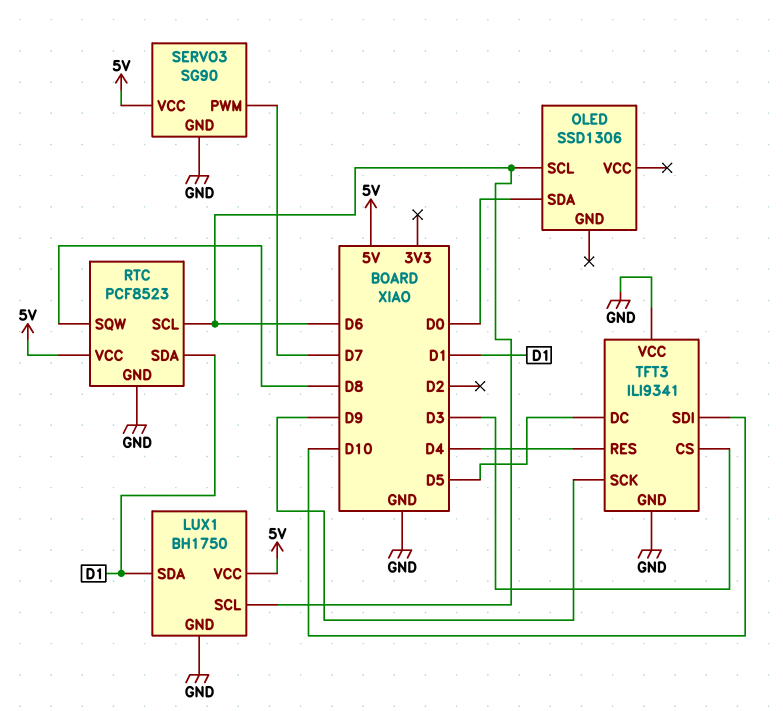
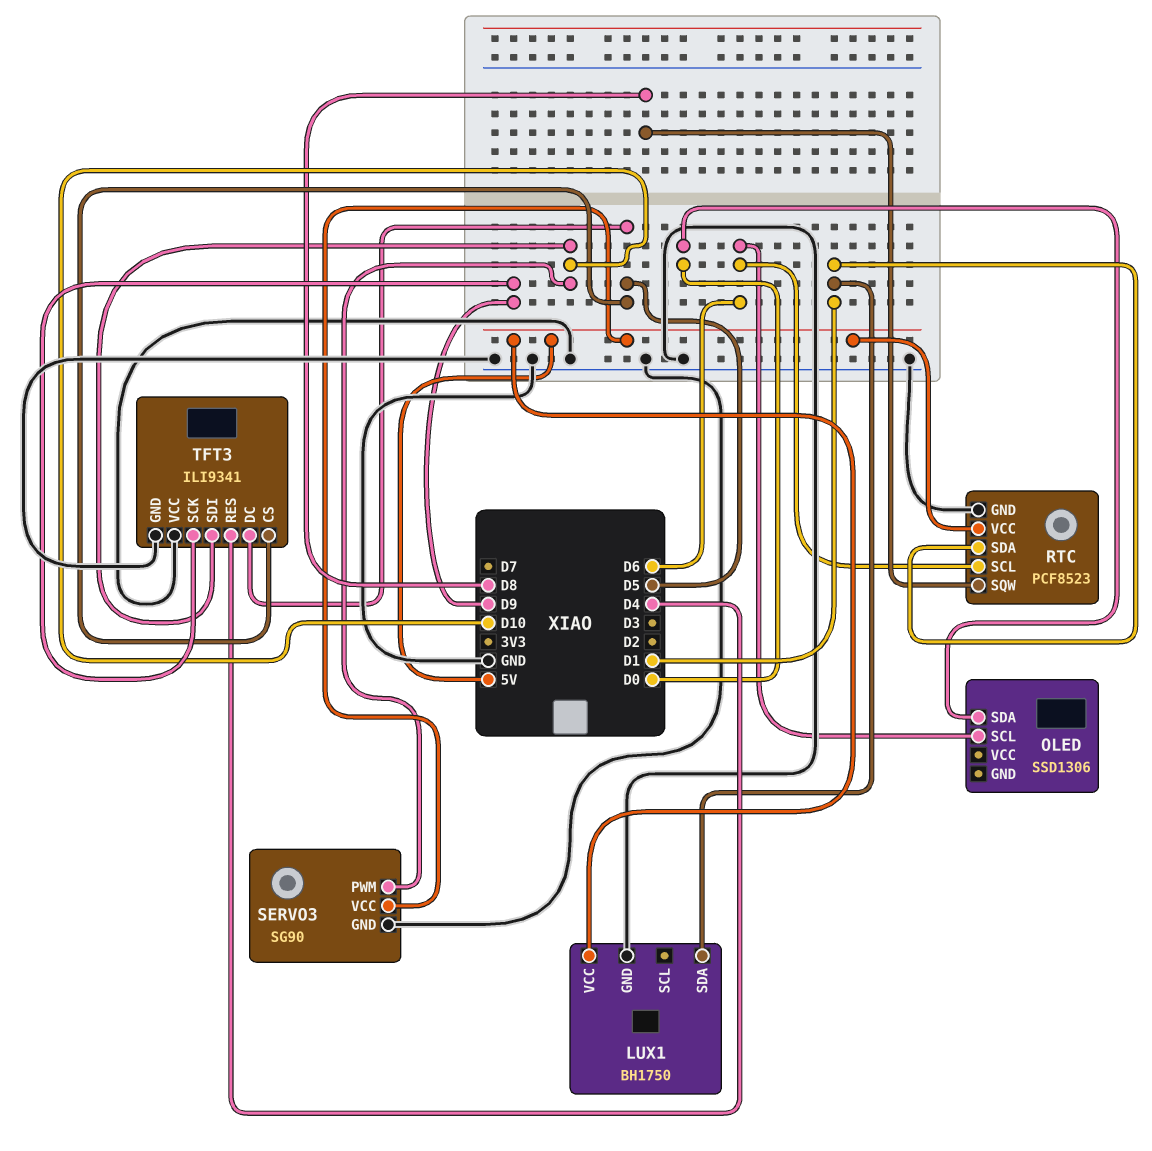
LUX1 pin SCL: D6 -> none
SERVO3 pin PWM: D7 -> D10
TFT3 pin CS: D3 -> D5

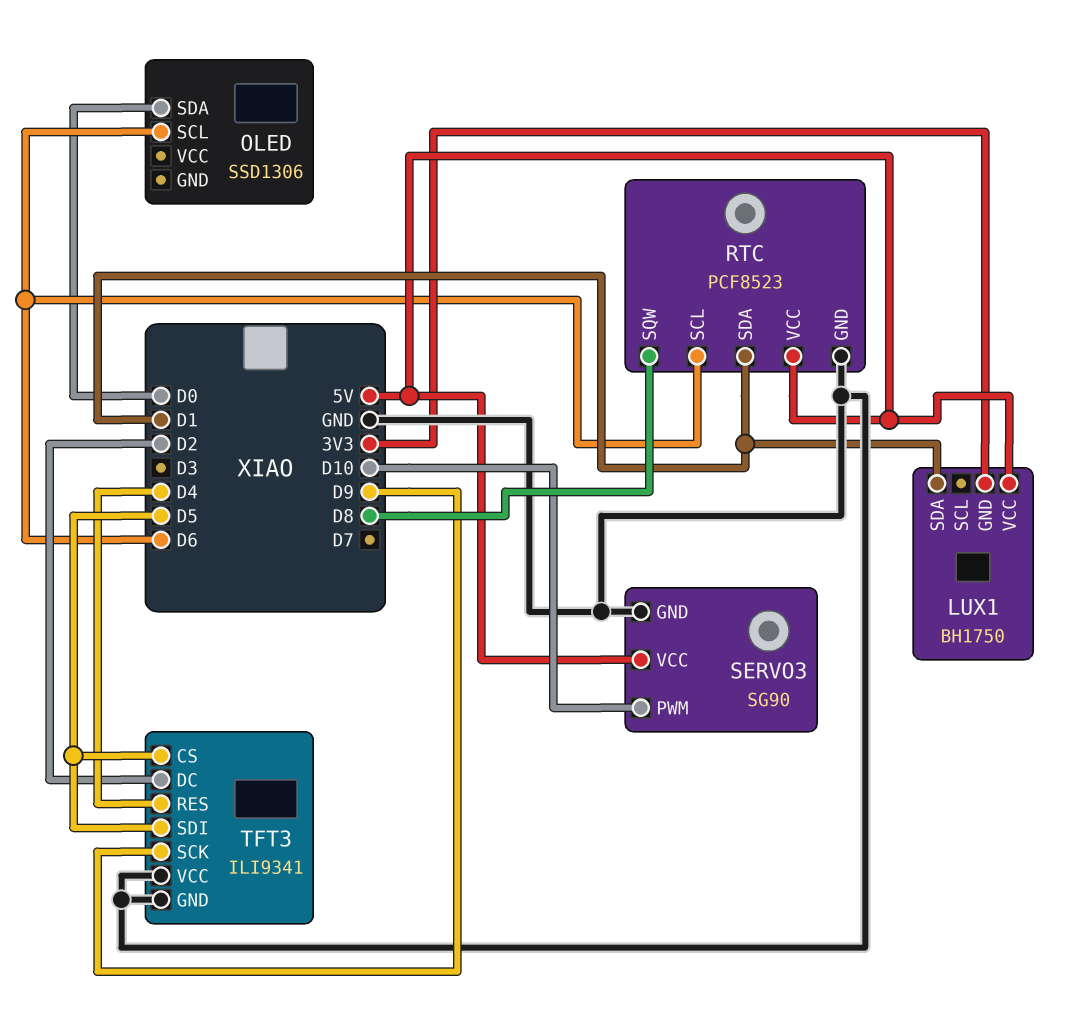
LUX1 pin GND: GND -> 3V3
TFT3 pin DC: D5 -> D2
TFT3 pin SDI: D10 -> D5

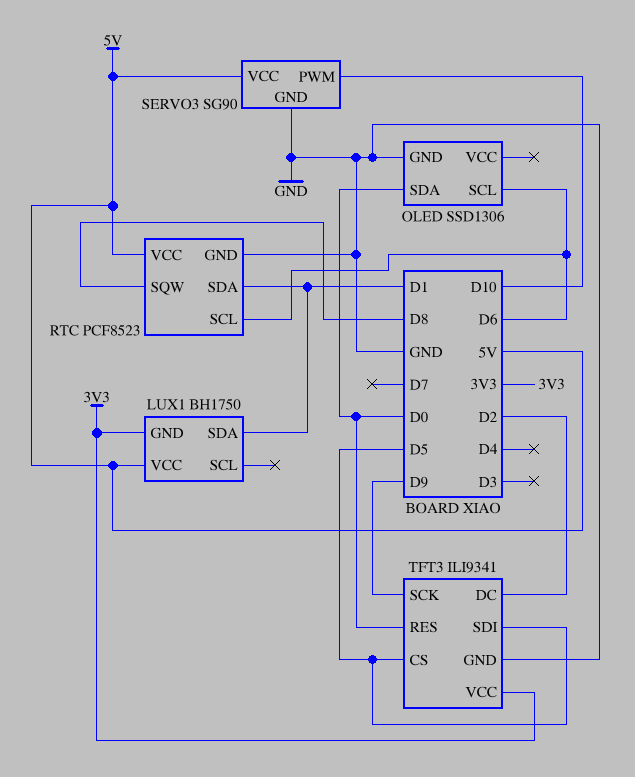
OLED pin GND: none -> GND
TFT3 pin RES: D4 -> D0
TFT3 pin VCC: GND -> 3V3

